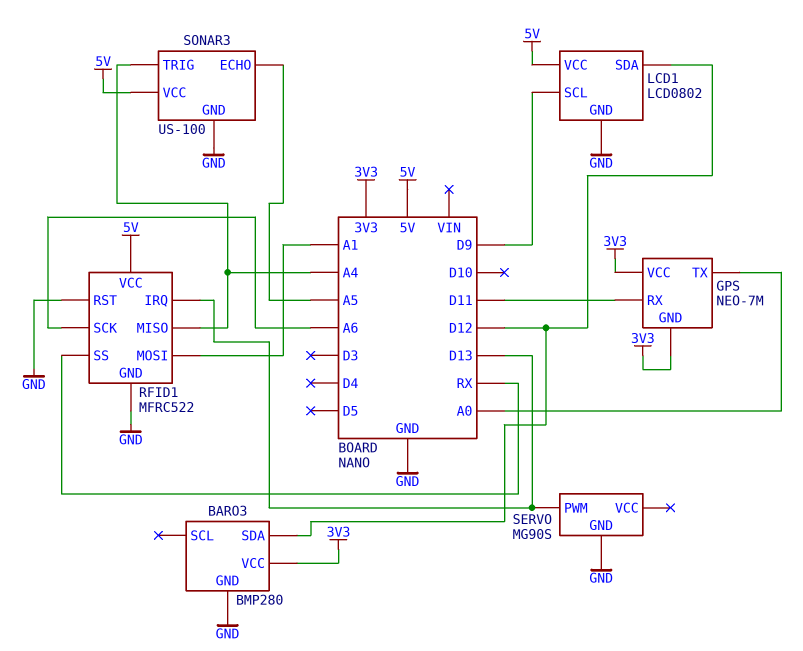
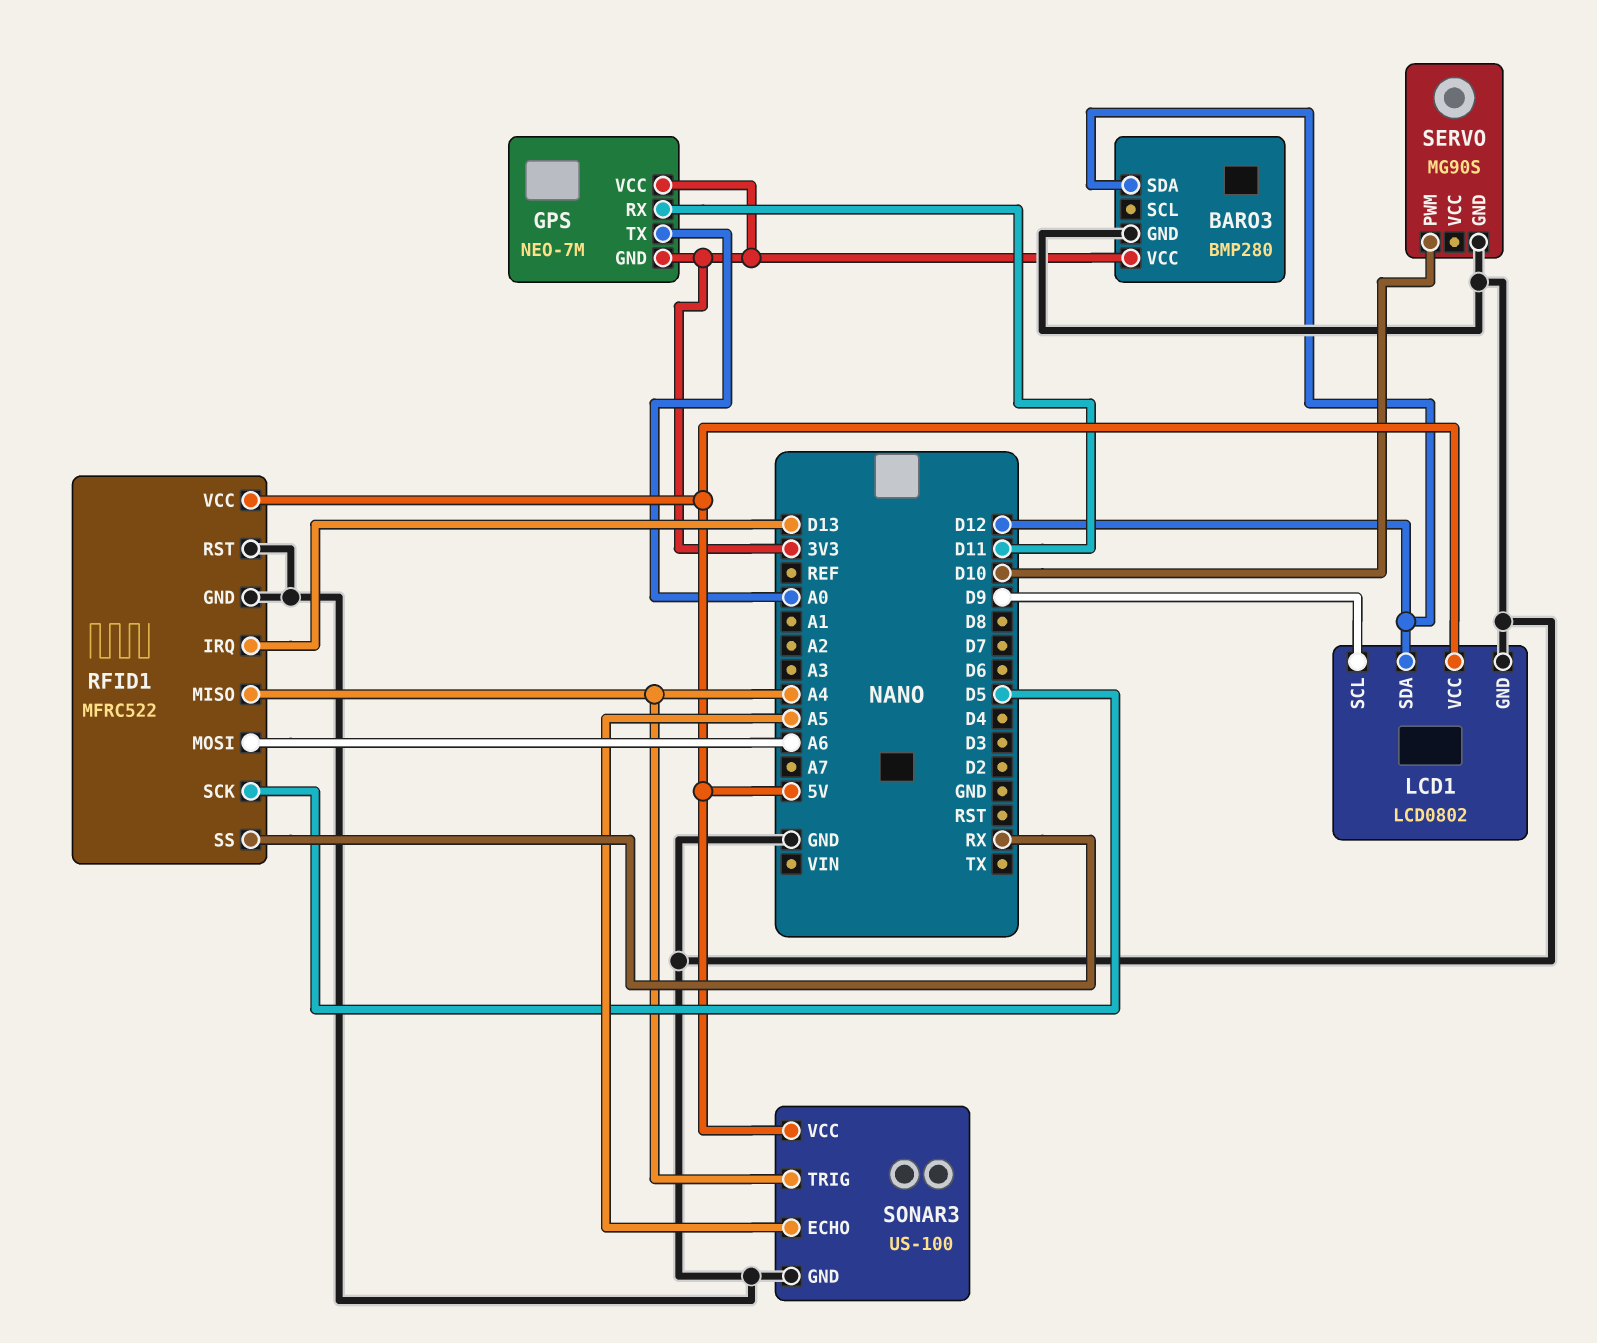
RFID1 pin MOSI: A1 -> A6
RFID1 pin SCK: A6 -> D5
SERVO pin PWM: D13 -> D10

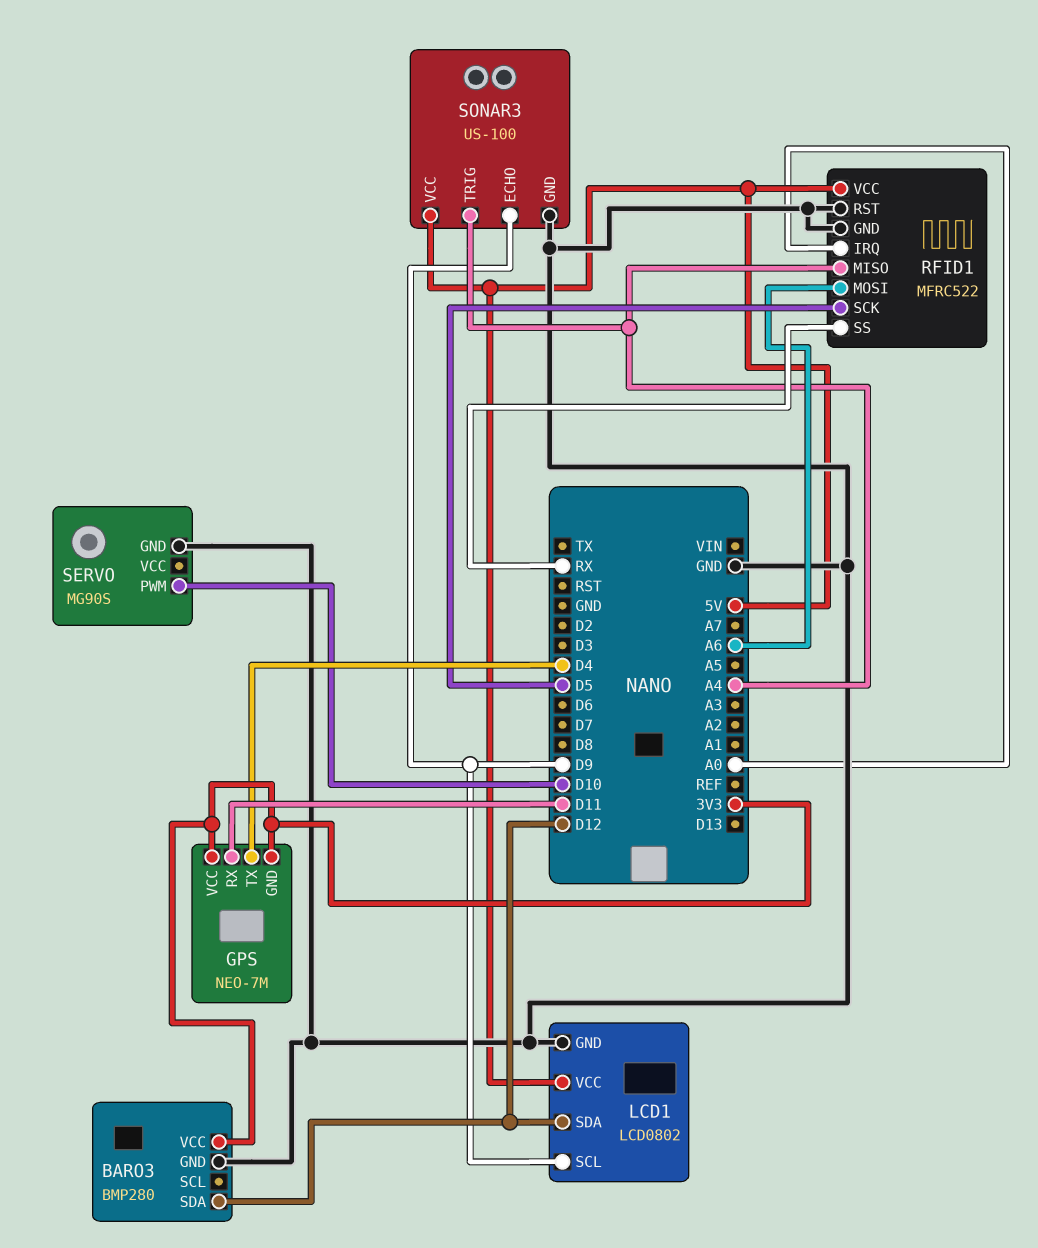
GPS pin TX: A0 -> D4
RFID1 pin IRQ: D13 -> A0
SONAR3 pin ECHO: A5 -> D9

